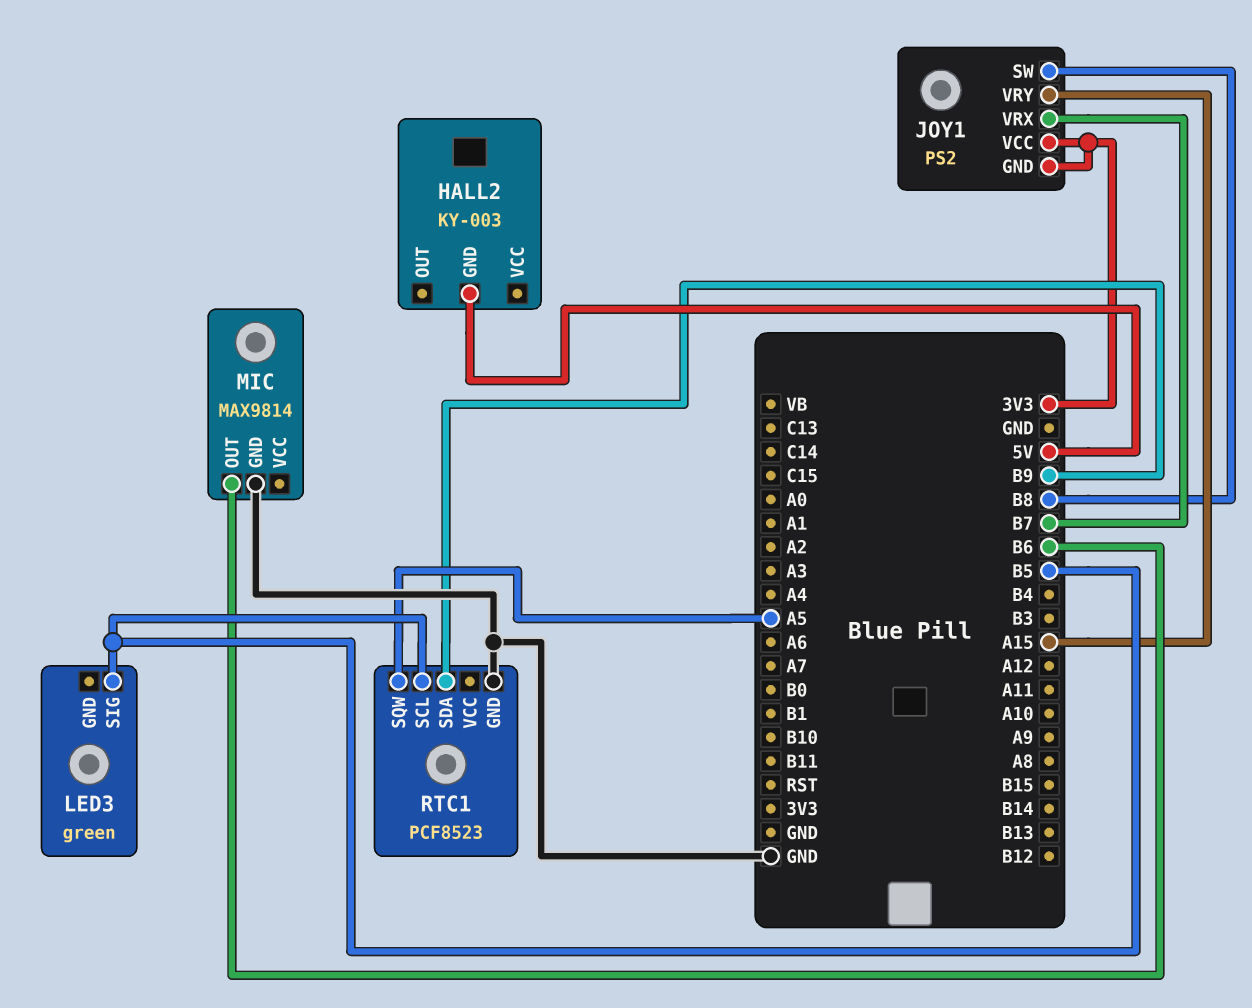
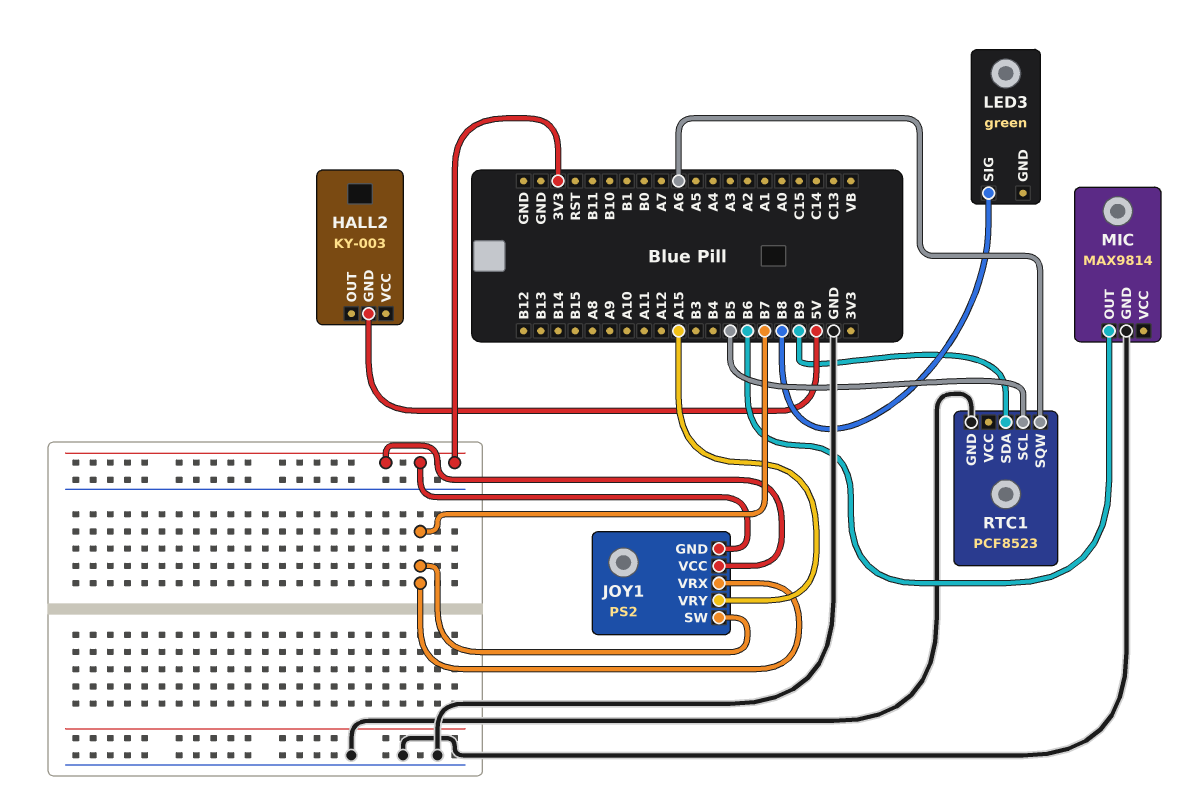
JOY1 pin SW: B8 -> B7
LED3 pin SIG: B5 -> B8
RTC1 pin SQW: A5 -> A6

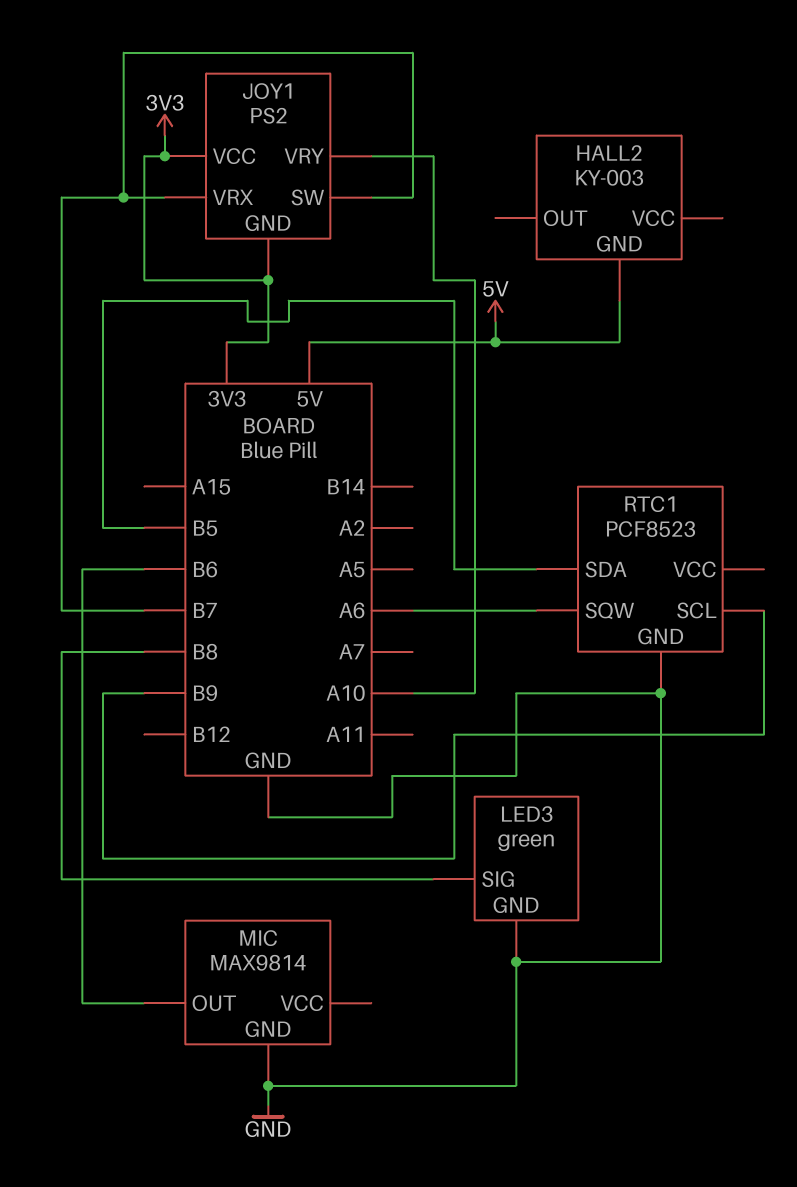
JOY1 pin VRY: A15 -> A10
LED3 pin GND: none -> GND
RTC1 pin SCL: B5 -> B9
RTC1 pin SDA: B9 -> B5

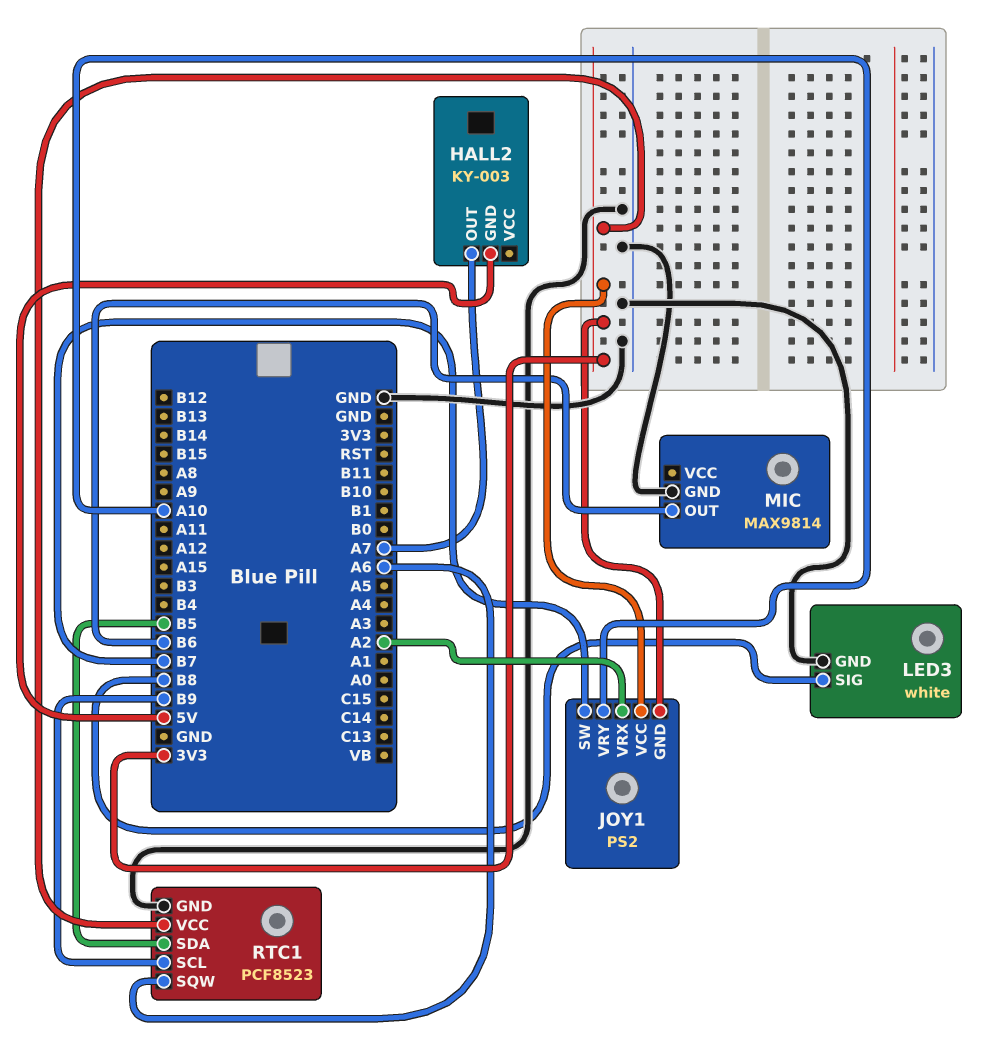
HALL2 pin OUT: none -> A7
JOY1 pin VRX: B7 -> A2
LED3: green -> white
RTC1 pin VCC: none -> 3V3

